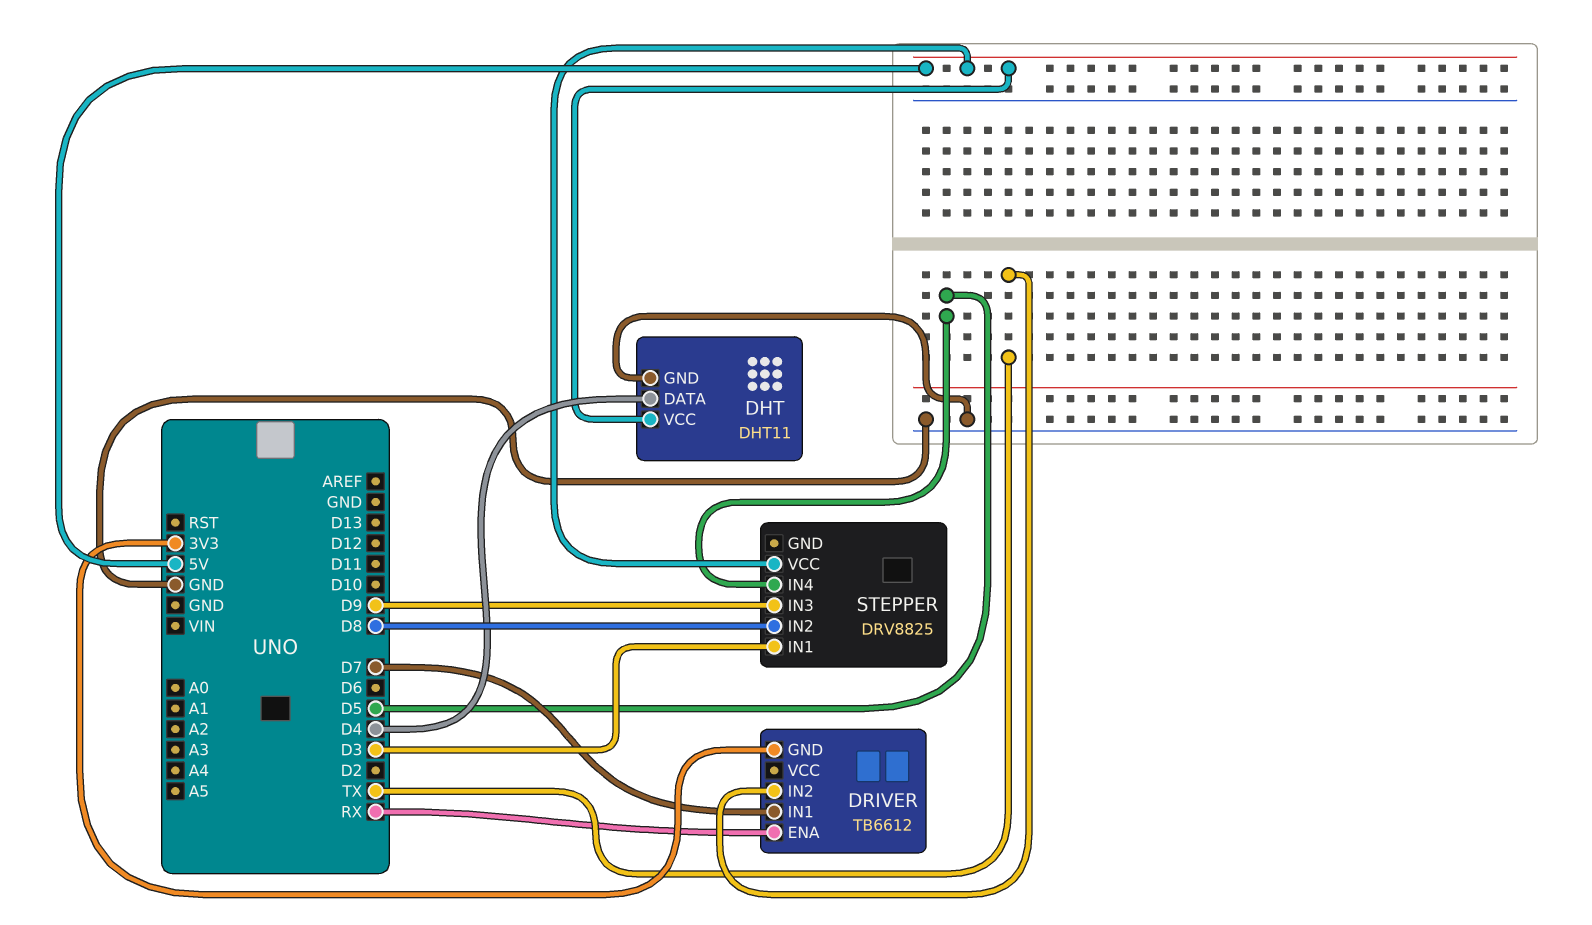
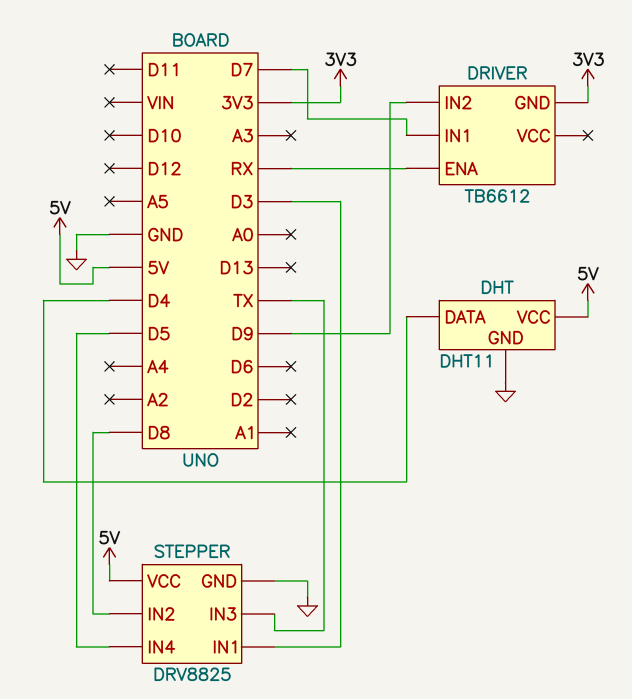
DRIVER pin IN2: TX -> D9
STEPPER pin GND: none -> GND
STEPPER pin IN3: D9 -> TX

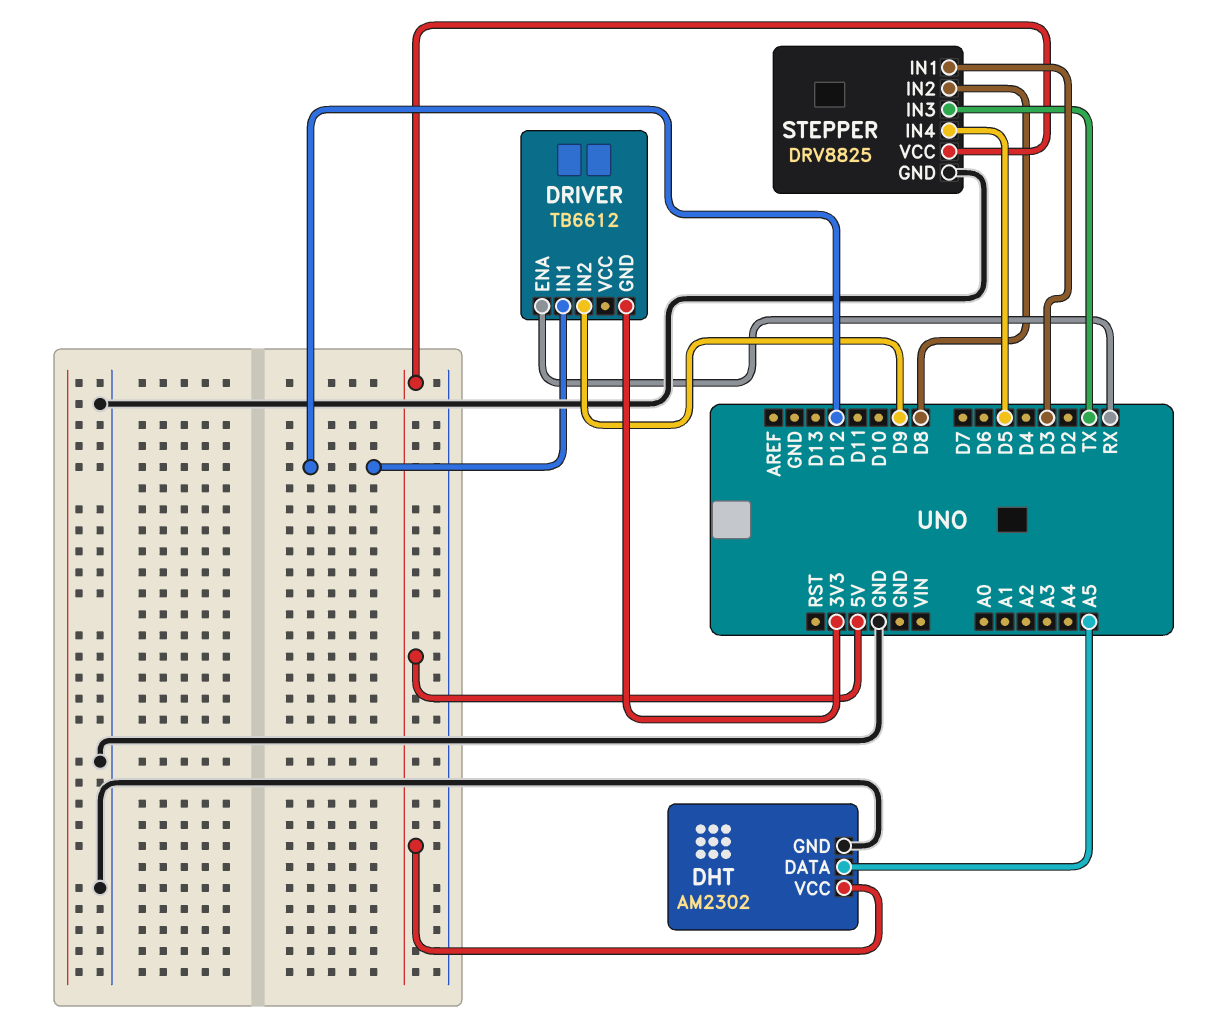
DHT: DHT11 -> AM2302
DHT pin DATA: D4 -> A5
DRIVER pin IN1: D7 -> D12

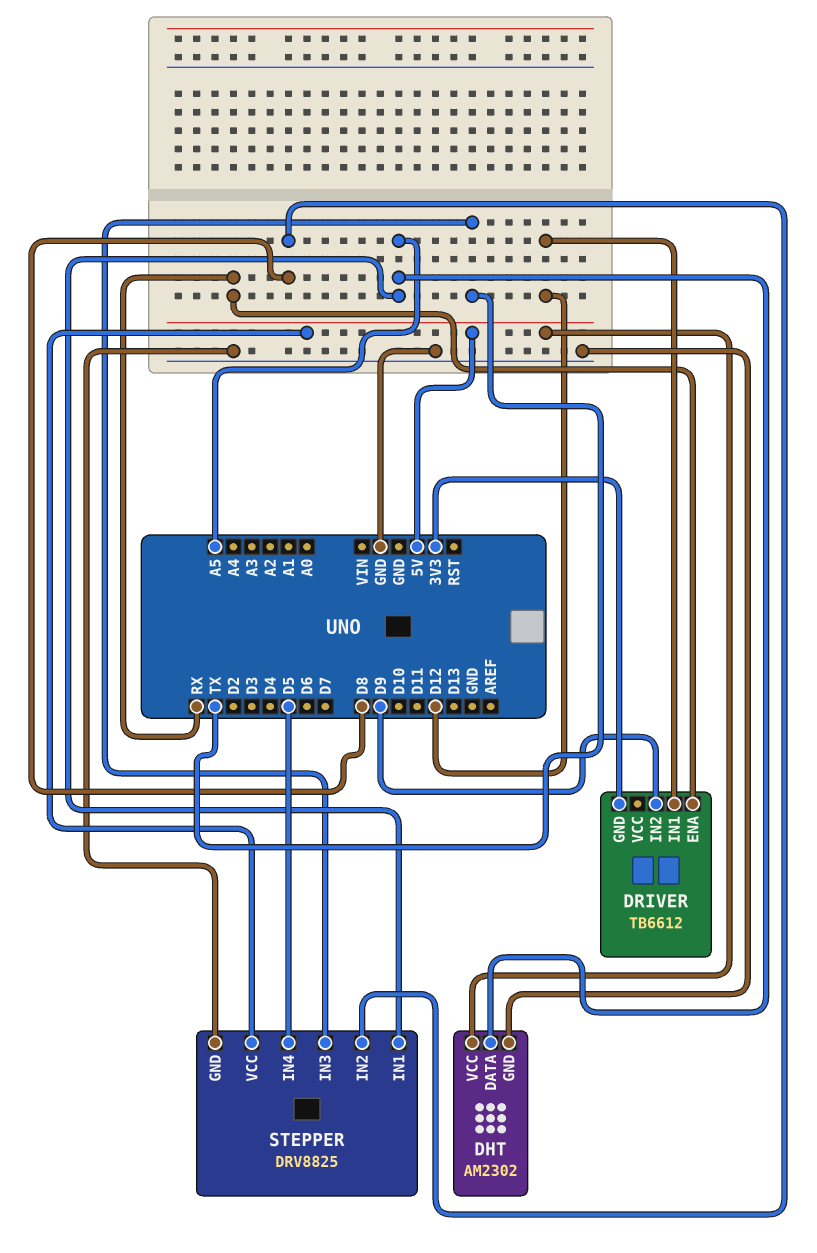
STEPPER pin IN1: D3 -> A5

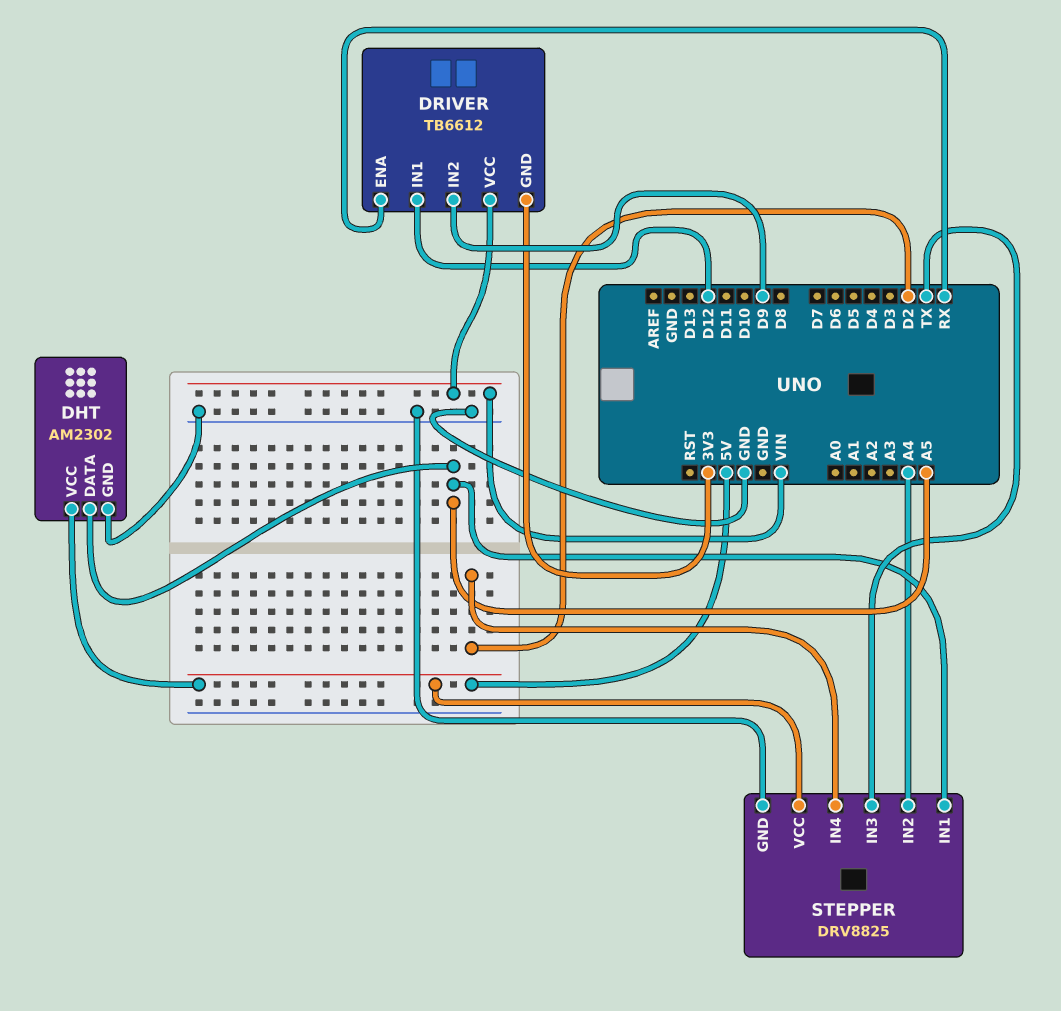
DRIVER pin VCC: none -> VIN
STEPPER pin IN2: D8 -> A4
STEPPER pin IN4: D5 -> D2

